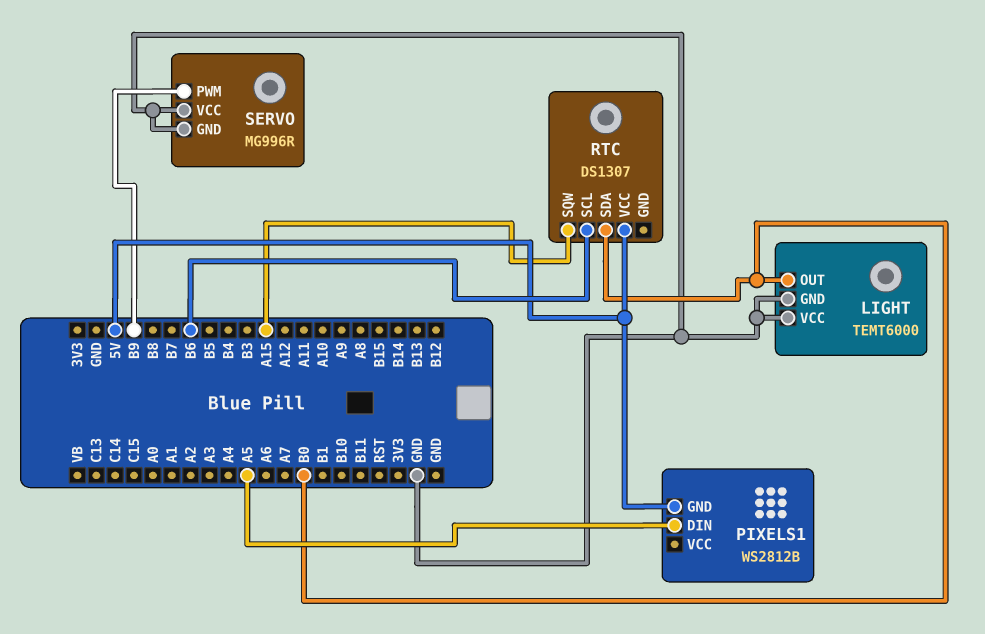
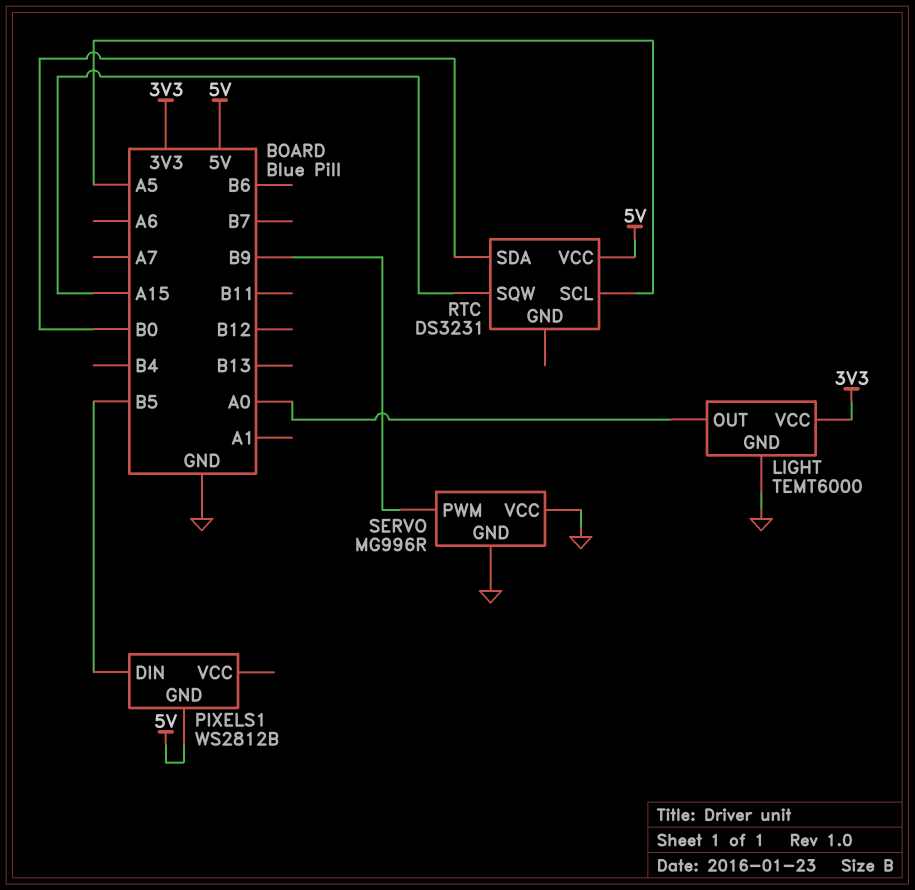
LIGHT pin OUT: B0 -> A0
LIGHT pin VCC: GND -> 3V3
PIXELS1 pin DIN: A5 -> B5
RTC: DS1307 -> DS3231
RTC pin SCL: B6 -> A5

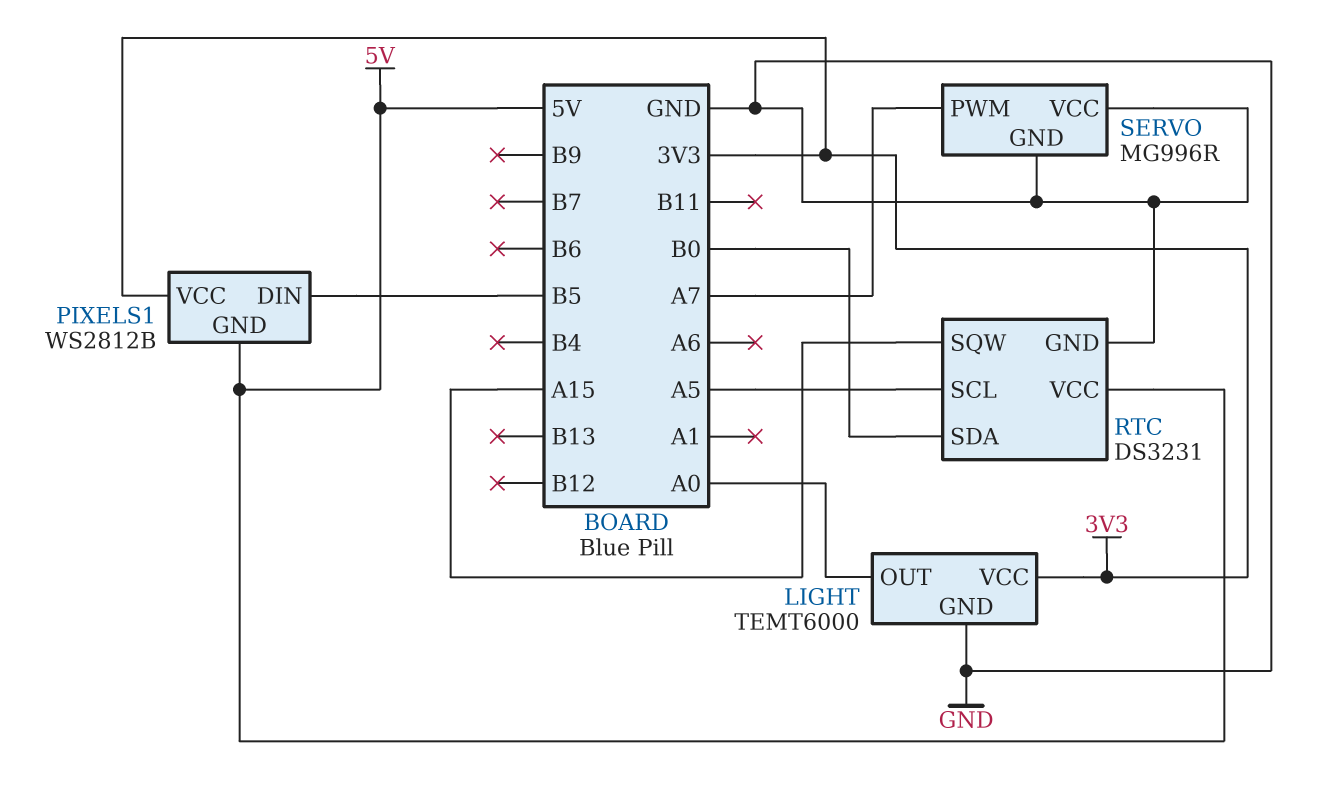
PIXELS1 pin VCC: none -> 3V3
RTC pin GND: none -> GND
SERVO pin PWM: B9 -> A7

